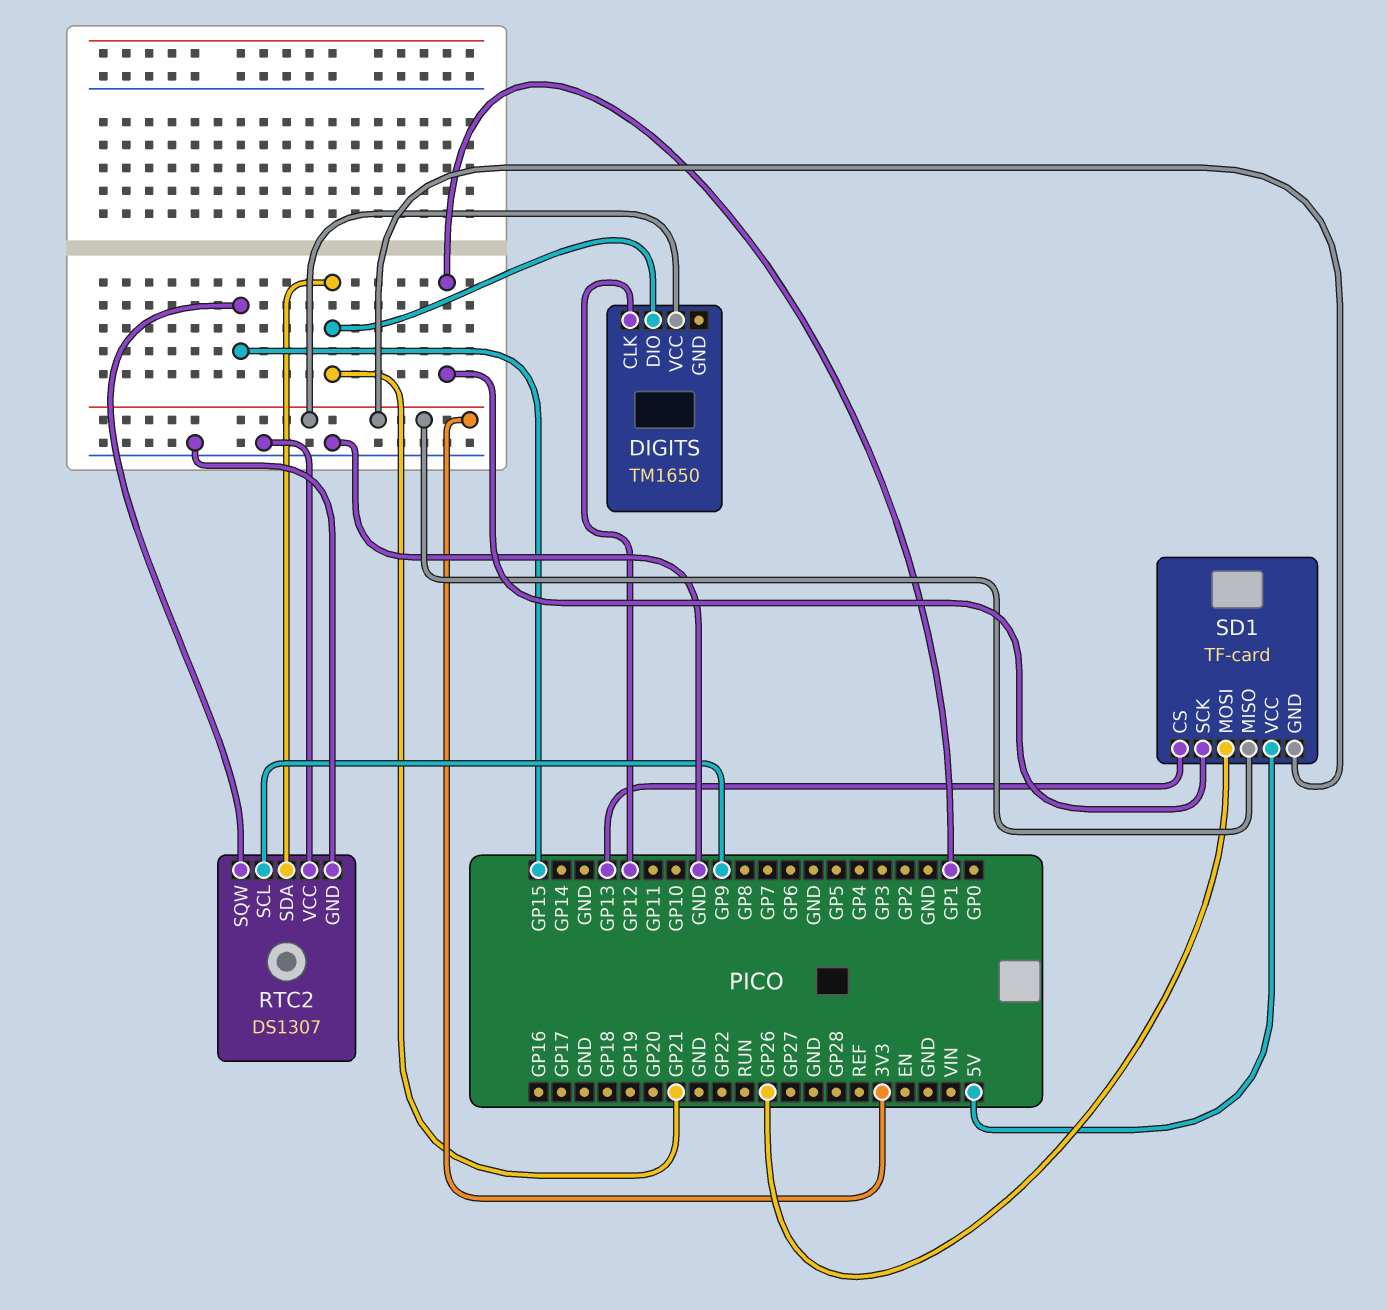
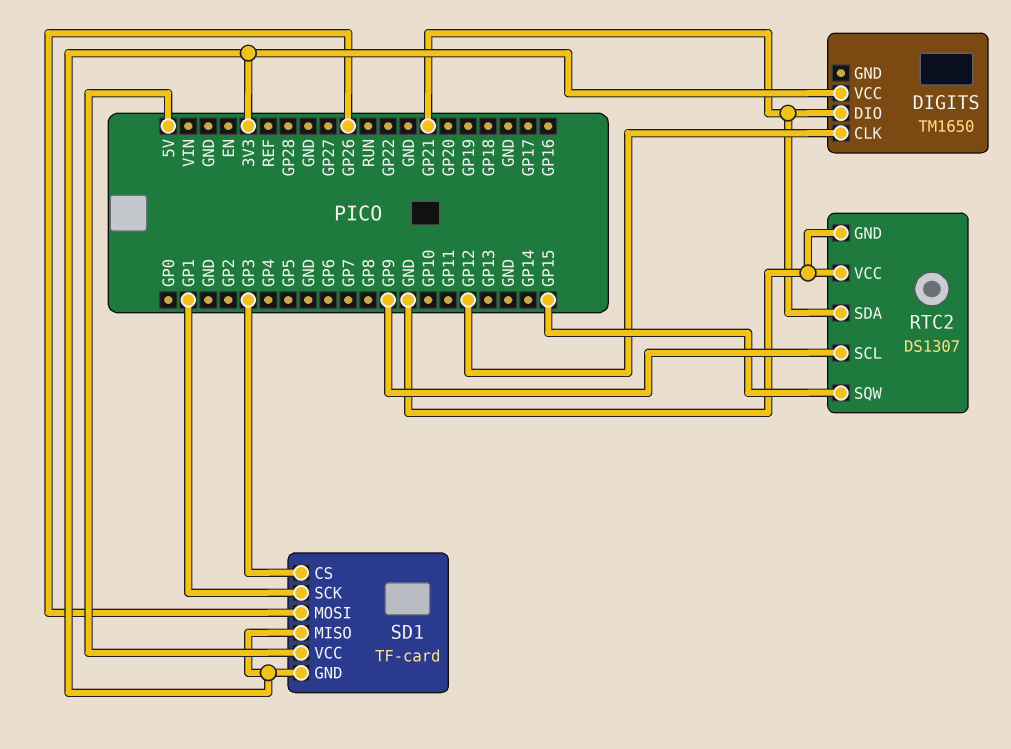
SD1 pin CS: GP13 -> GP3

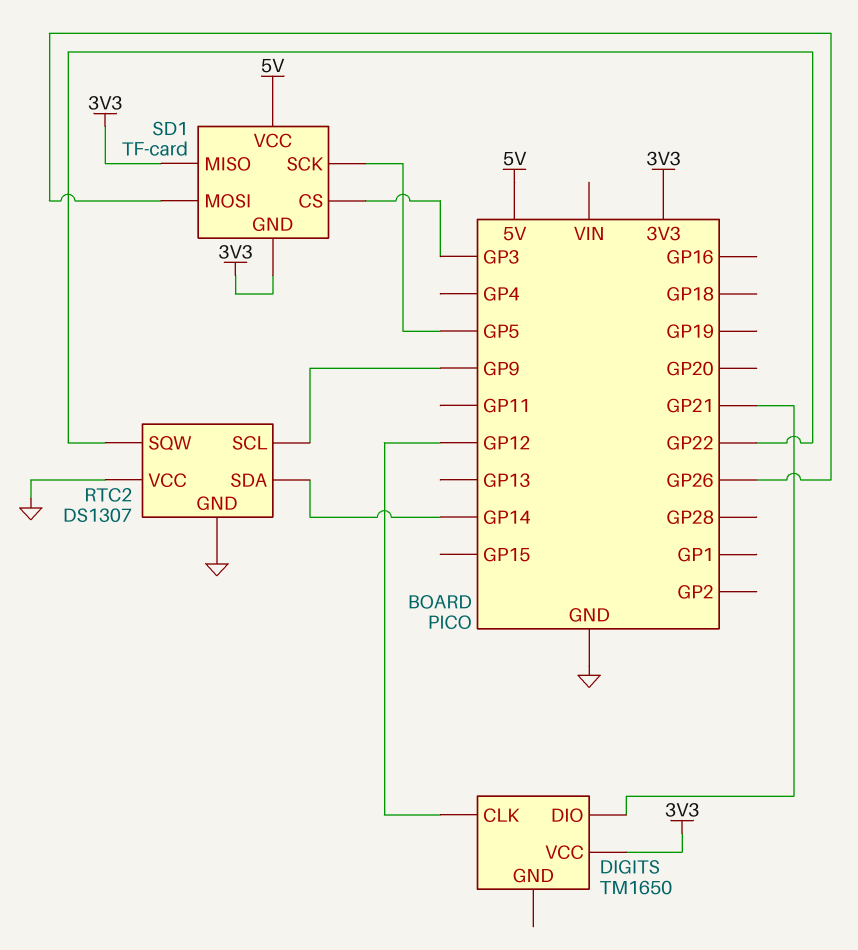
RTC2 pin SDA: GP21 -> GP14
RTC2 pin SQW: GP15 -> GP22
SD1 pin SCK: GP1 -> GP5

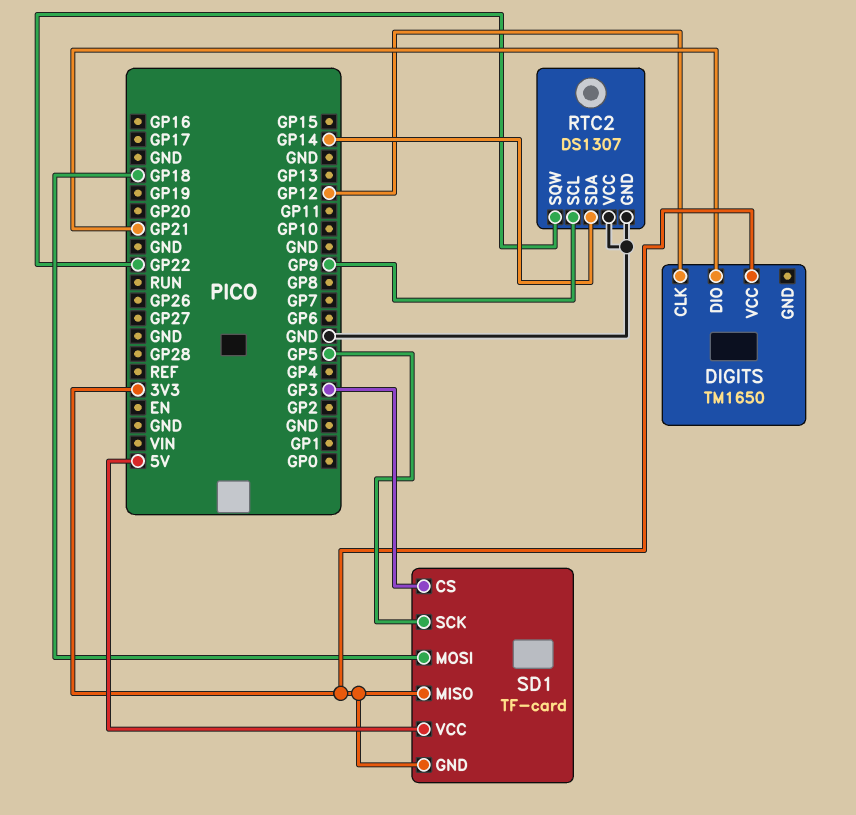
SD1 pin MOSI: GP26 -> GP18

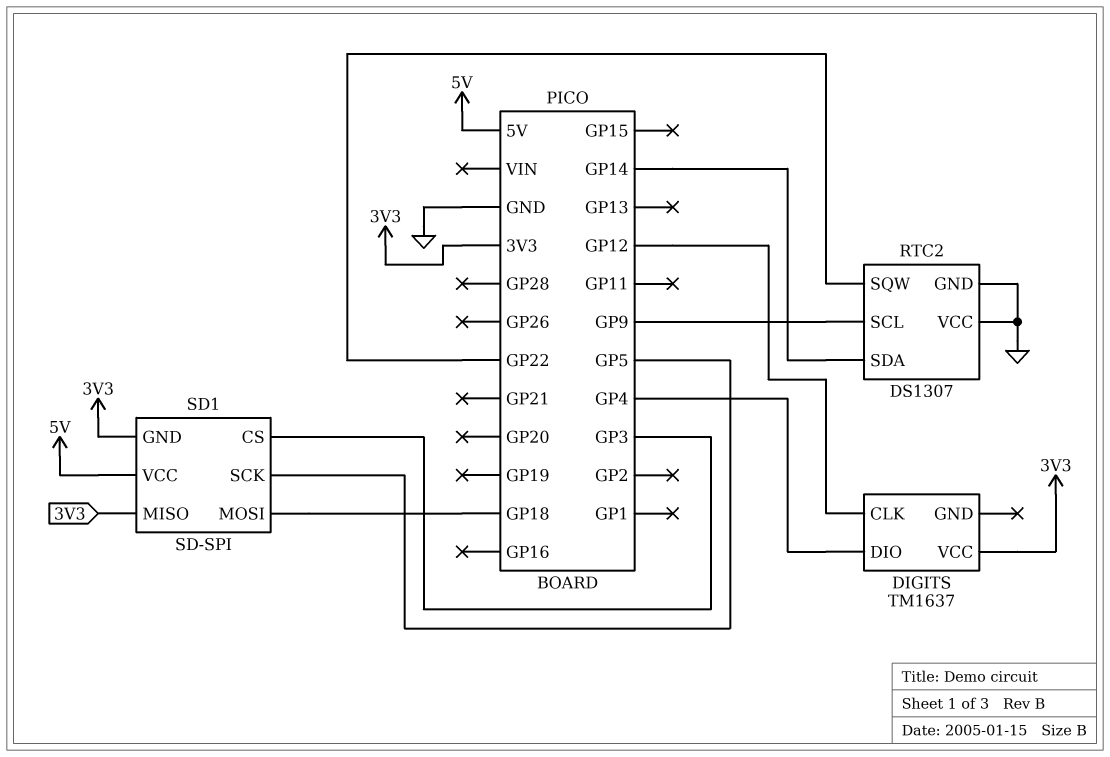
DIGITS: TM1650 -> TM1637
DIGITS pin DIO: GP21 -> GP4
SD1: TF-card -> SD-SPI

